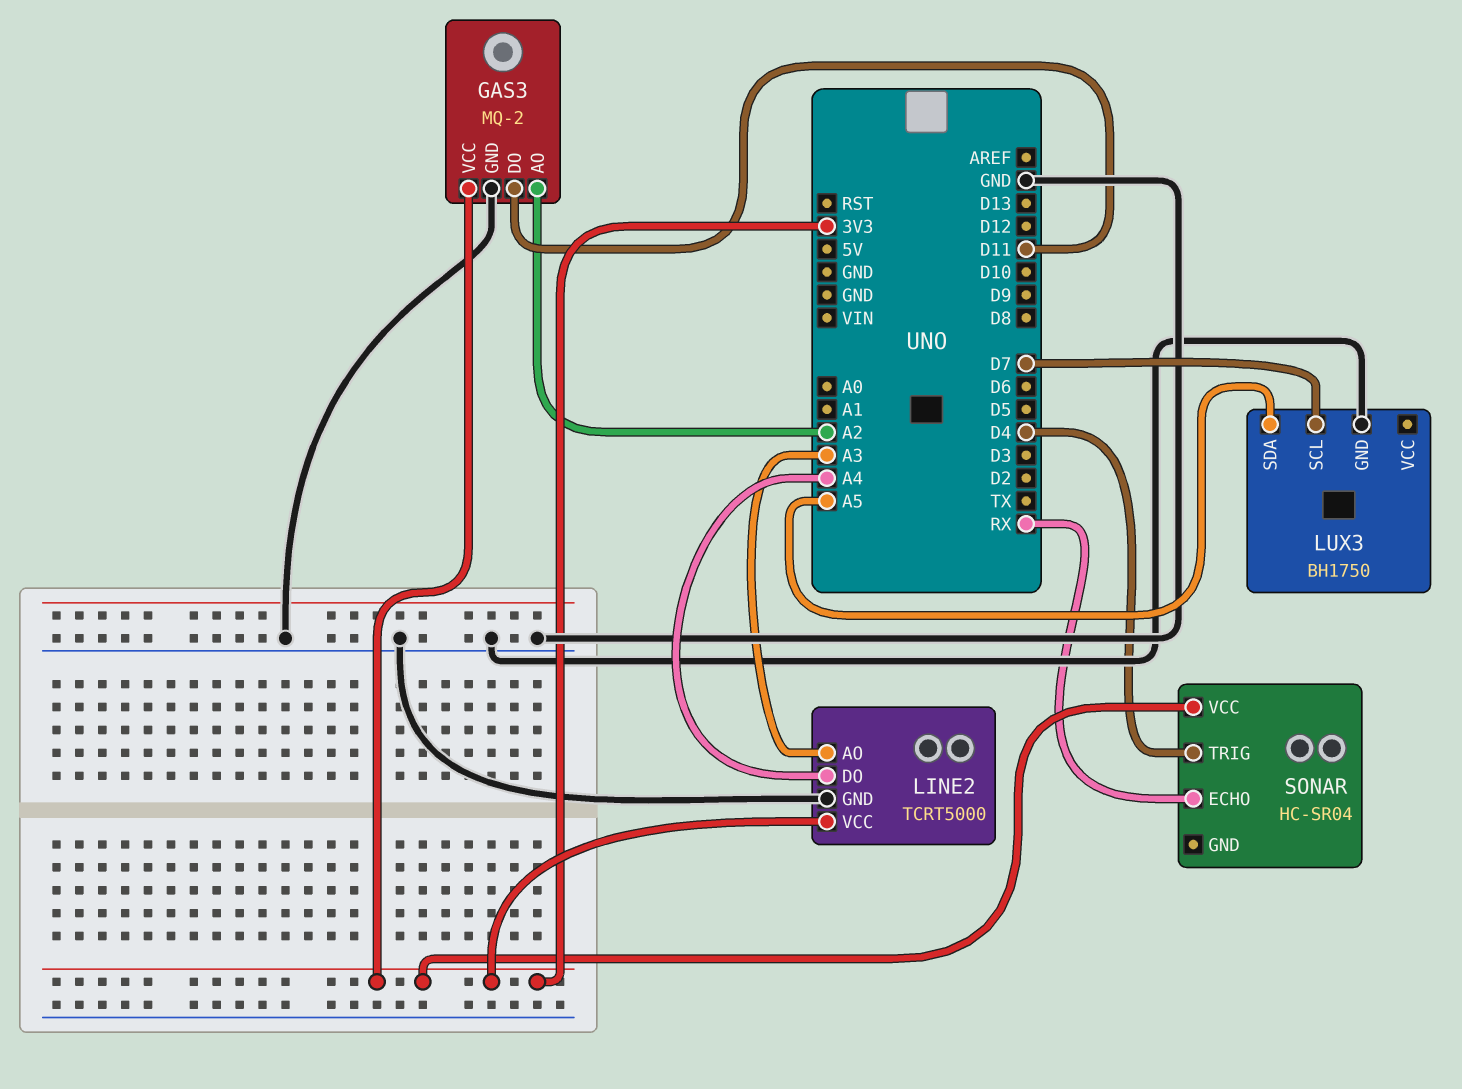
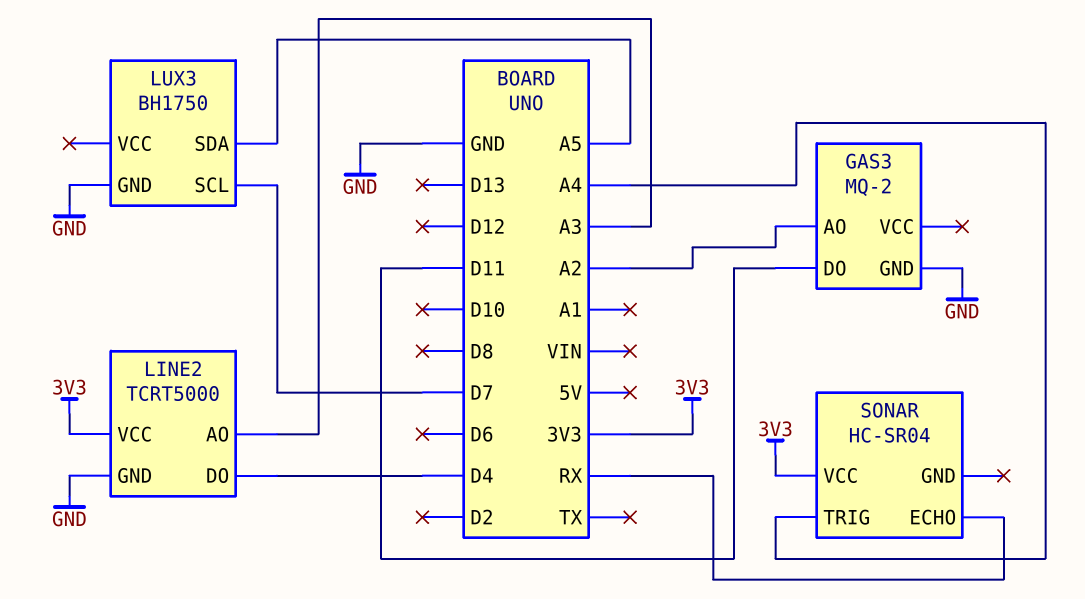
GAS3 pin VCC: 3V3 -> none
LINE2 pin DO: A4 -> D4
SONAR pin TRIG: D4 -> A4

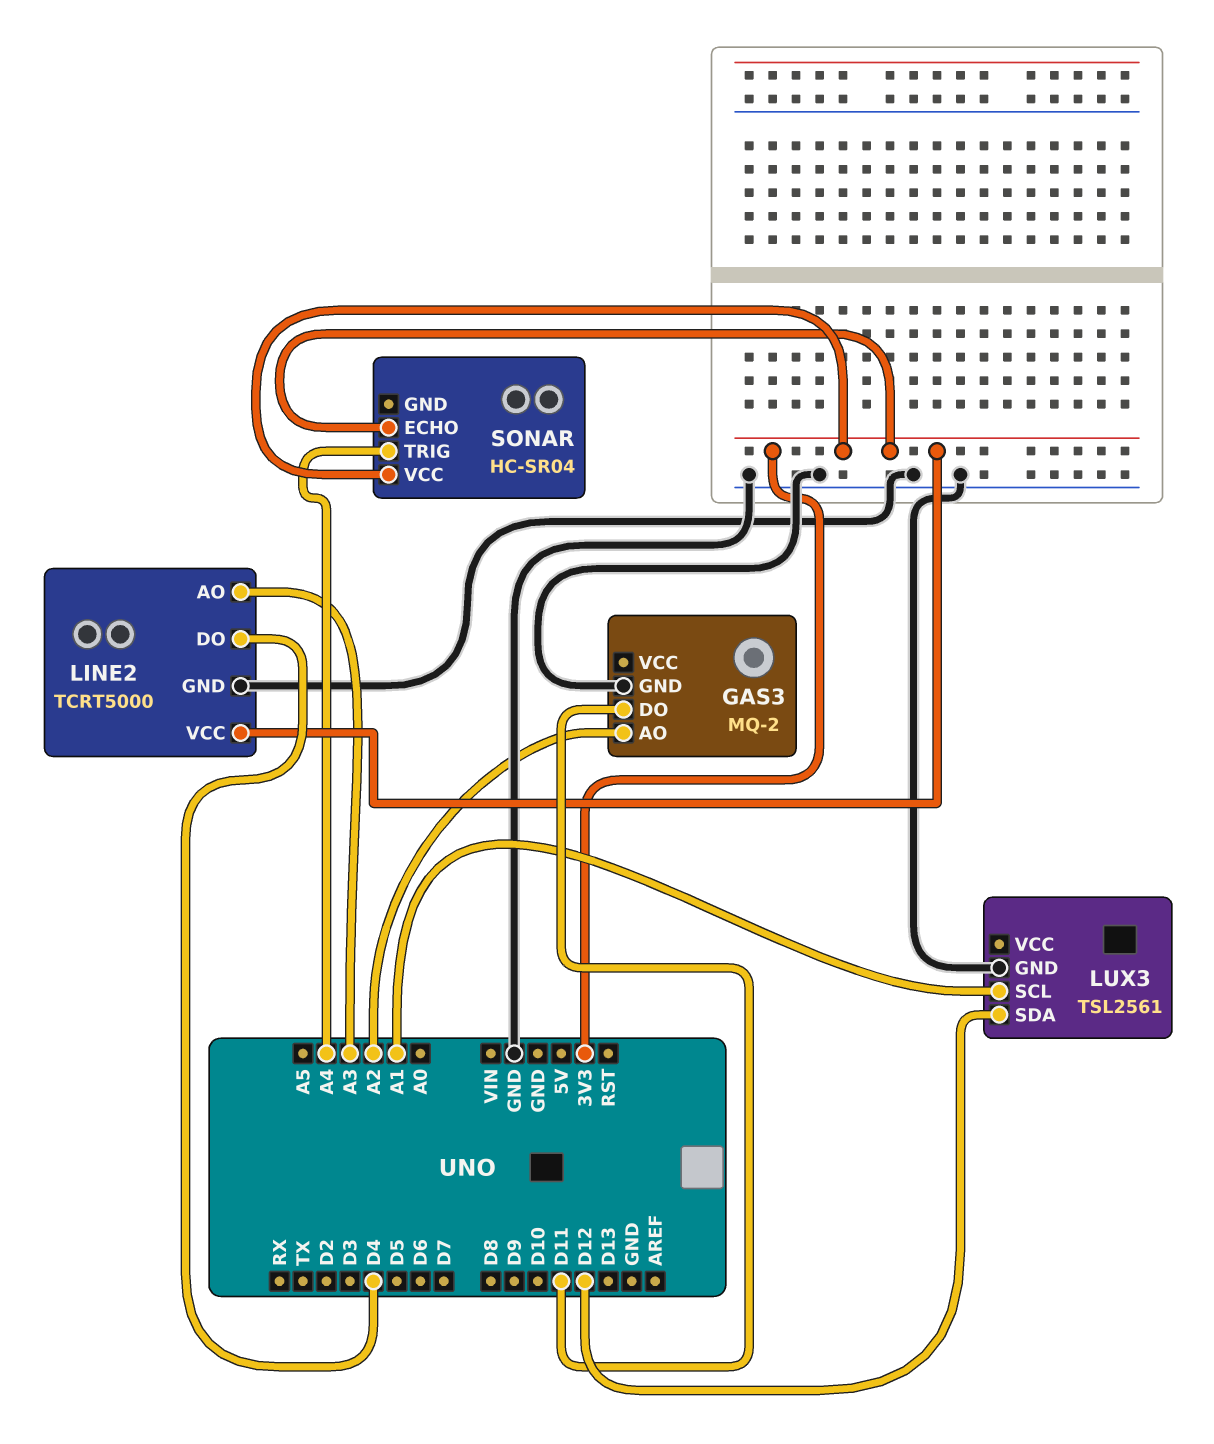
LUX3: BH1750 -> TSL2561
LUX3 pin SCL: D7 -> A1
LUX3 pin SDA: A5 -> D12
SONAR pin ECHO: RX -> 3V3

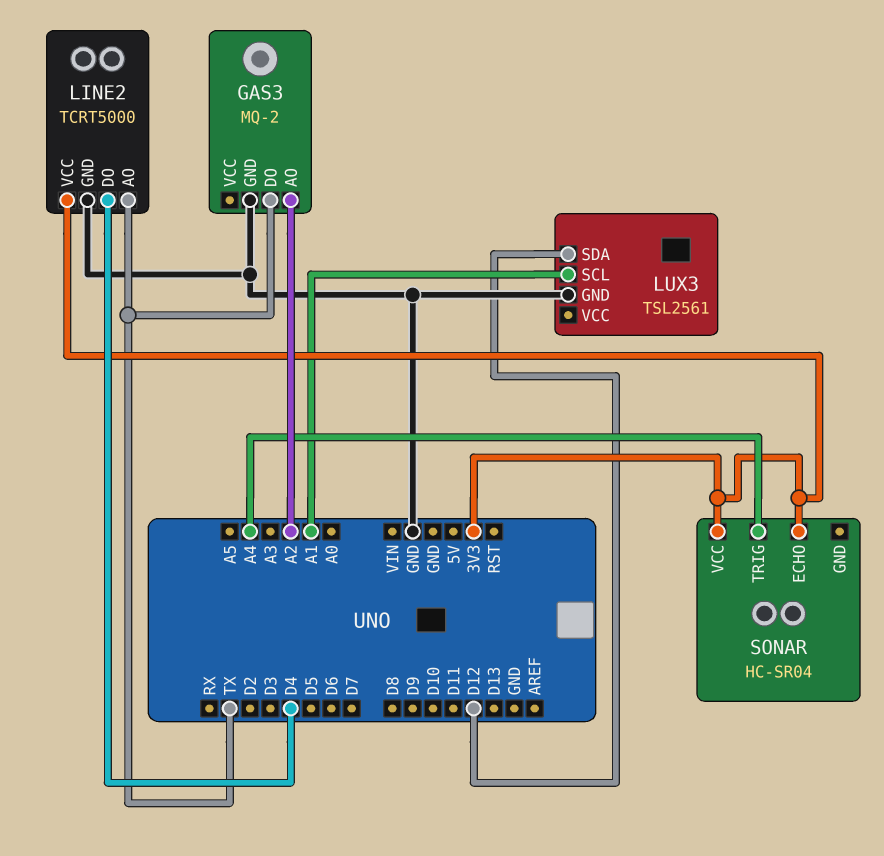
GAS3 pin DO: D11 -> TX
LINE2 pin AO: A3 -> TX

